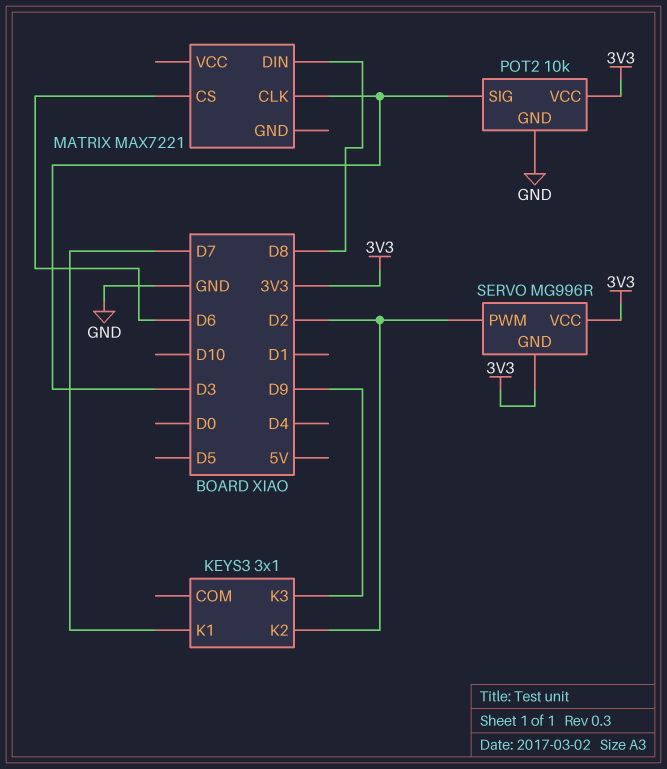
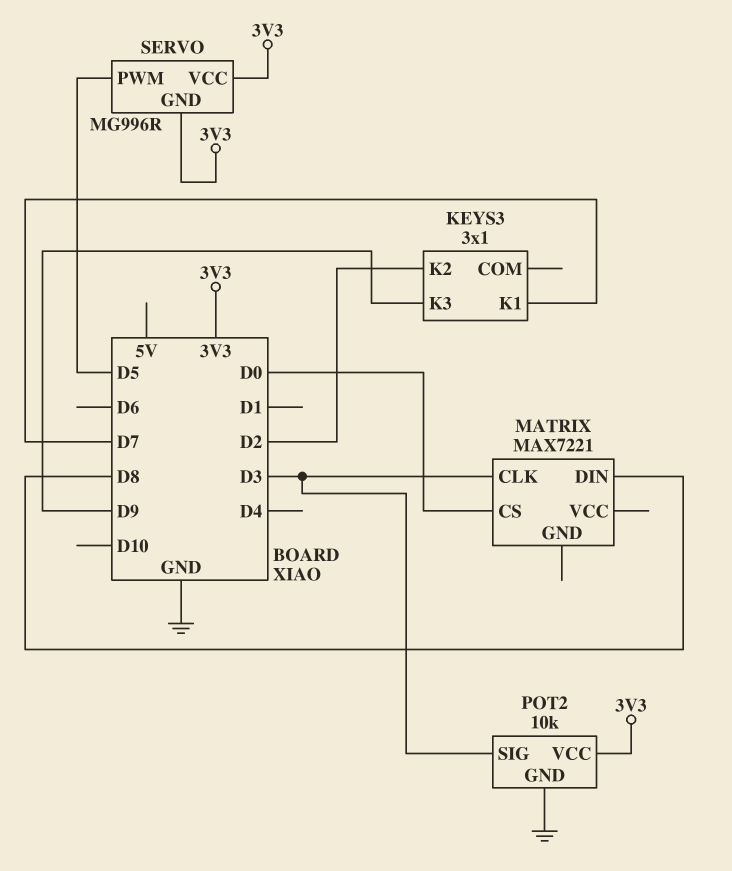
MATRIX pin CS: D6 -> D0
SERVO pin PWM: D2 -> D5

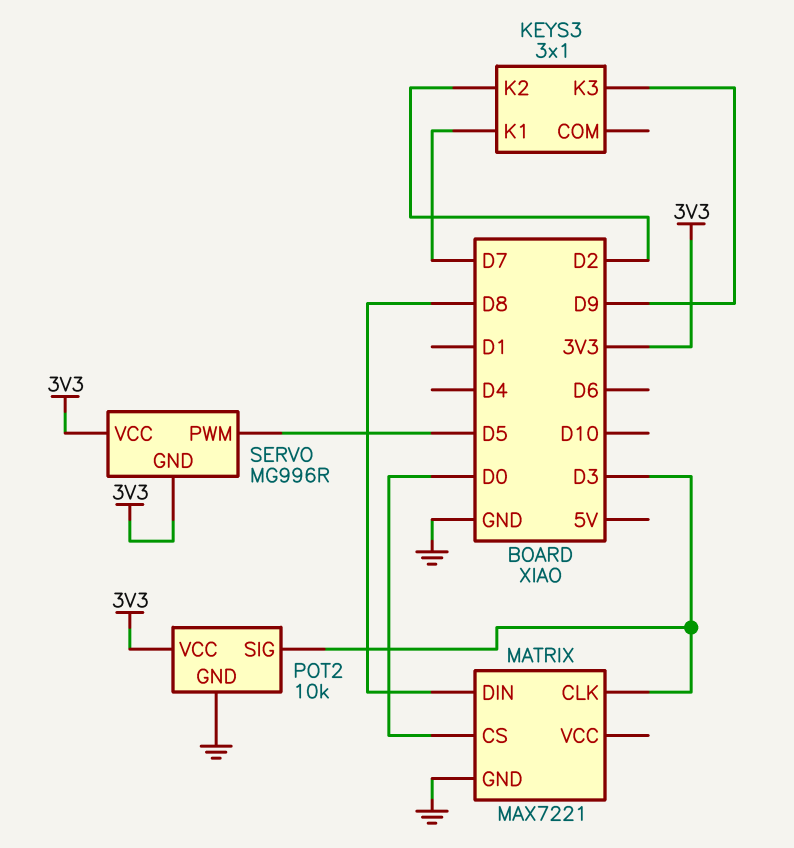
MATRIX pin GND: none -> GND

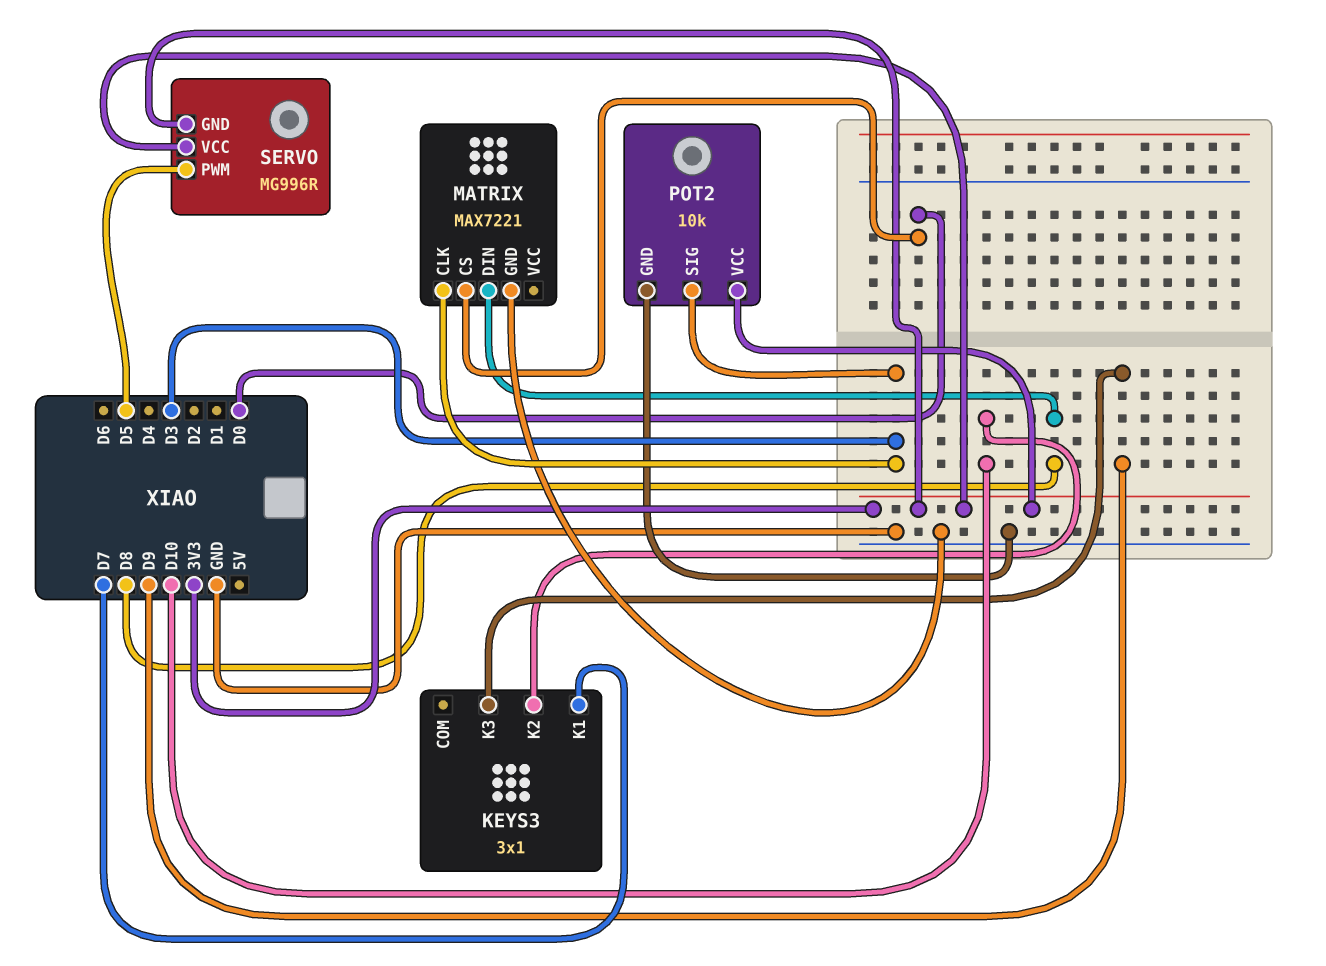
KEYS3 pin K2: D2 -> D10

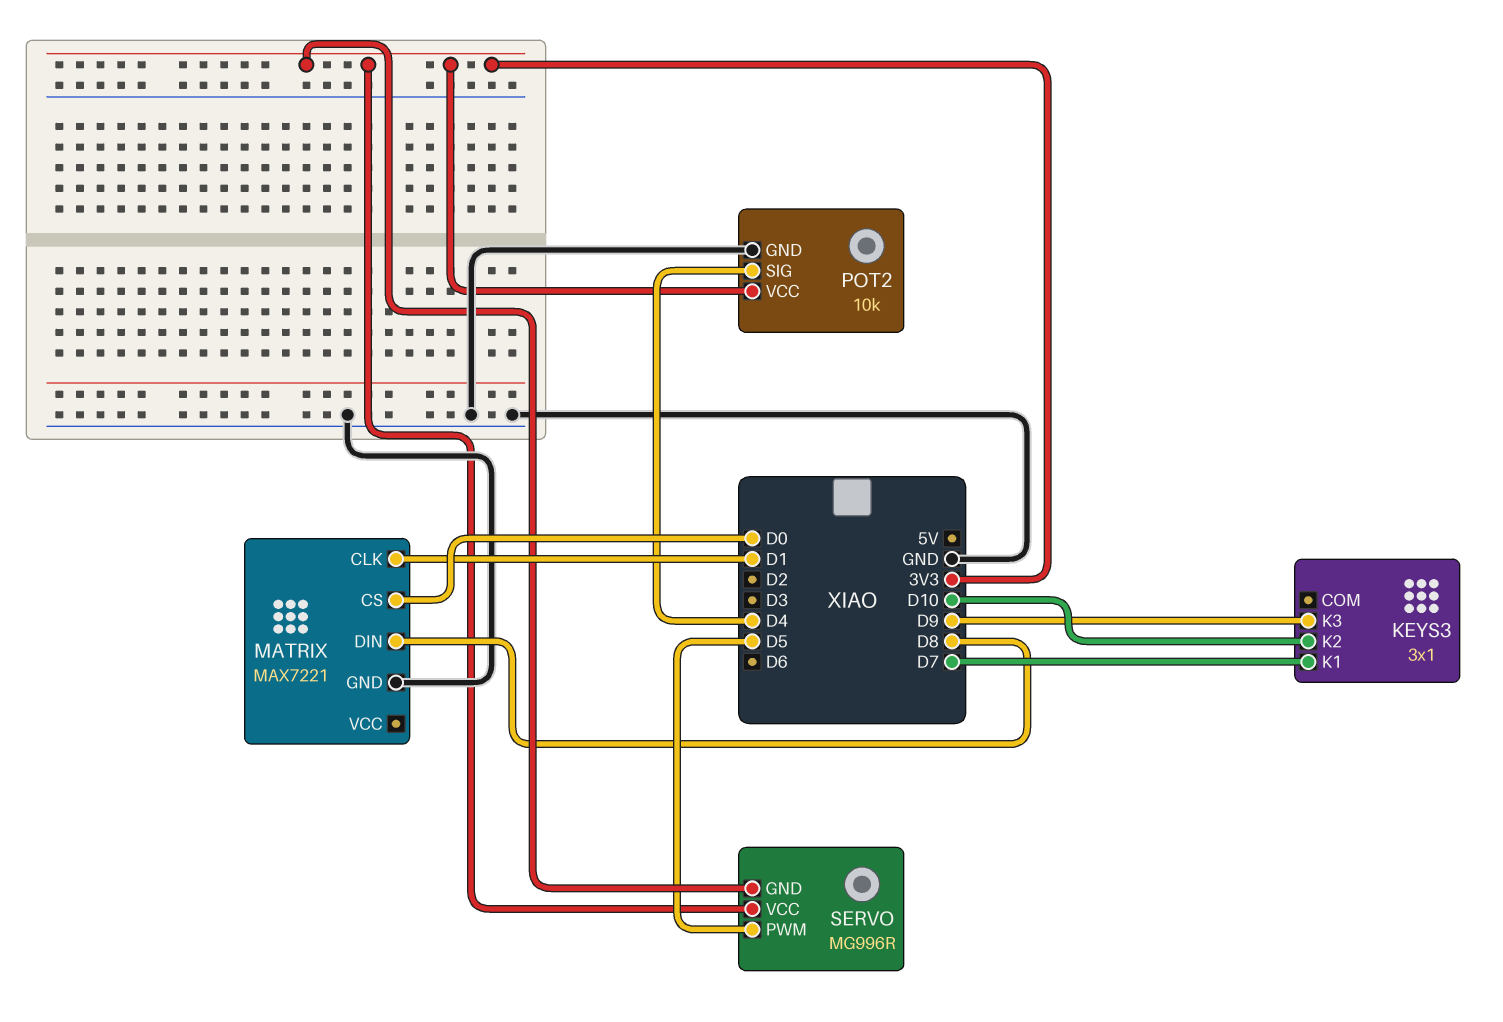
MATRIX pin CLK: D3 -> D1
POT2 pin SIG: D3 -> D4

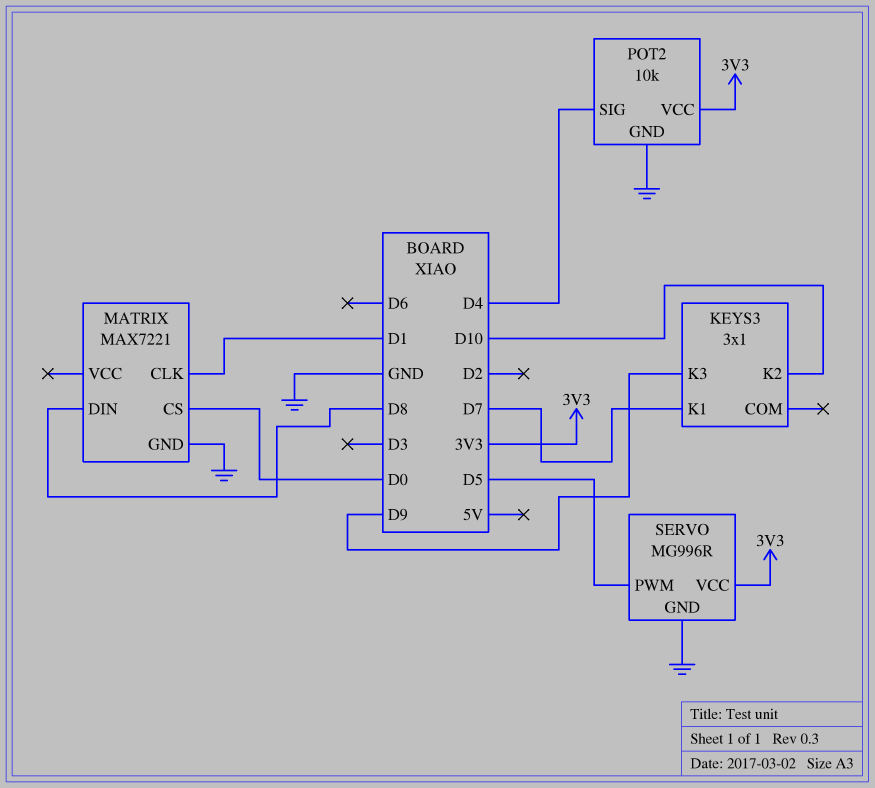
SERVO pin GND: 3V3 -> GND

